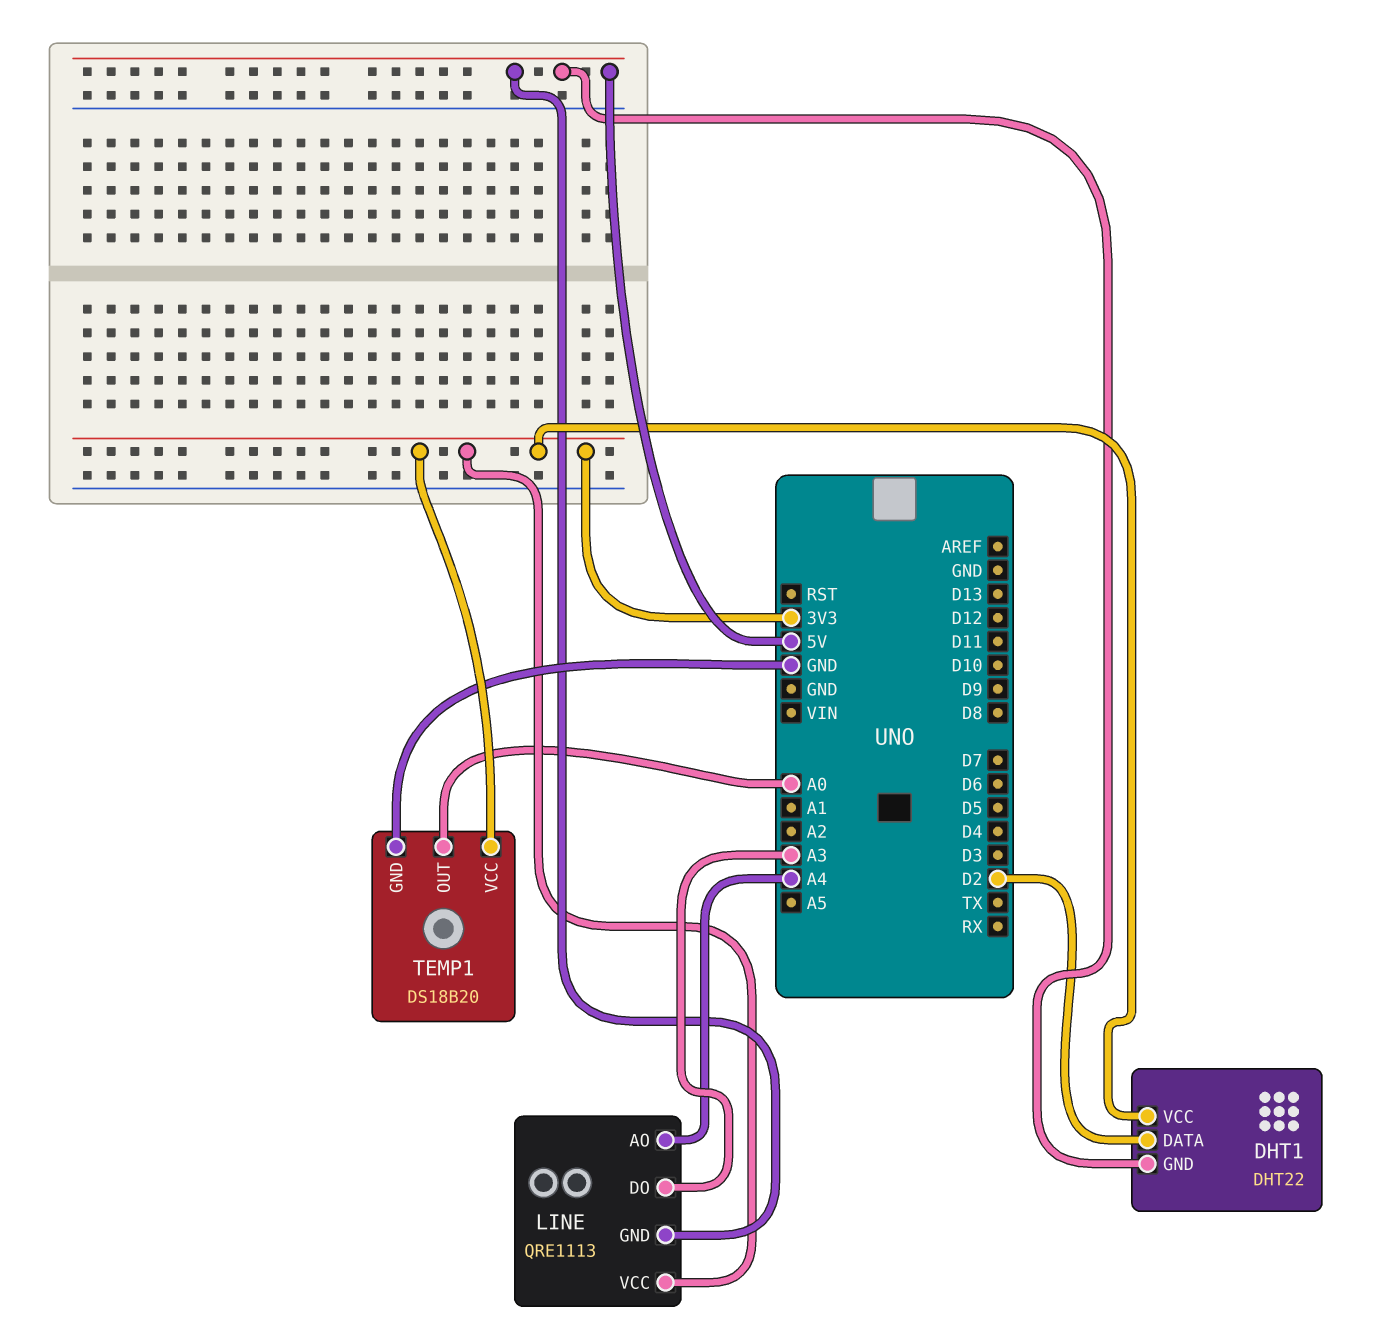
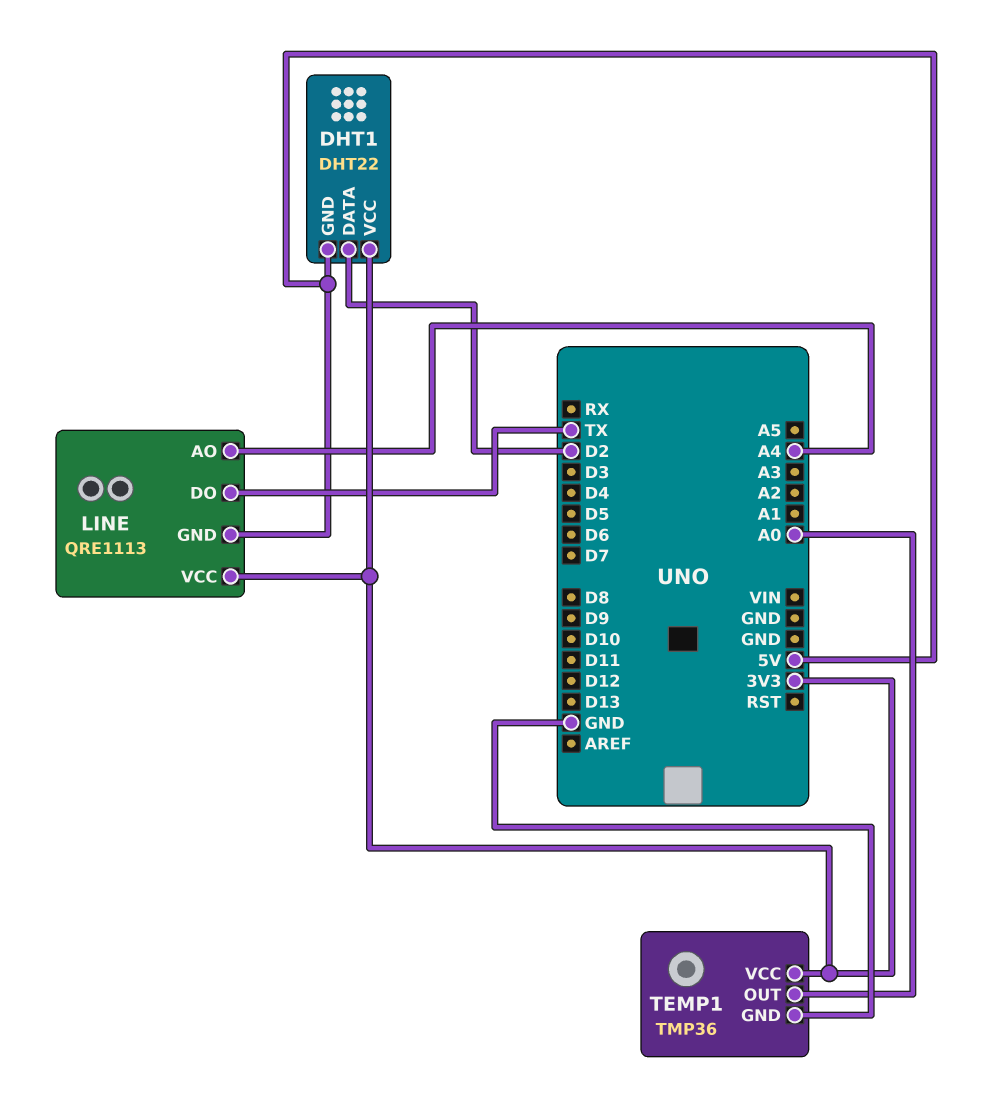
LINE pin DO: A3 -> TX
TEMP1: DS18B20 -> TMP36

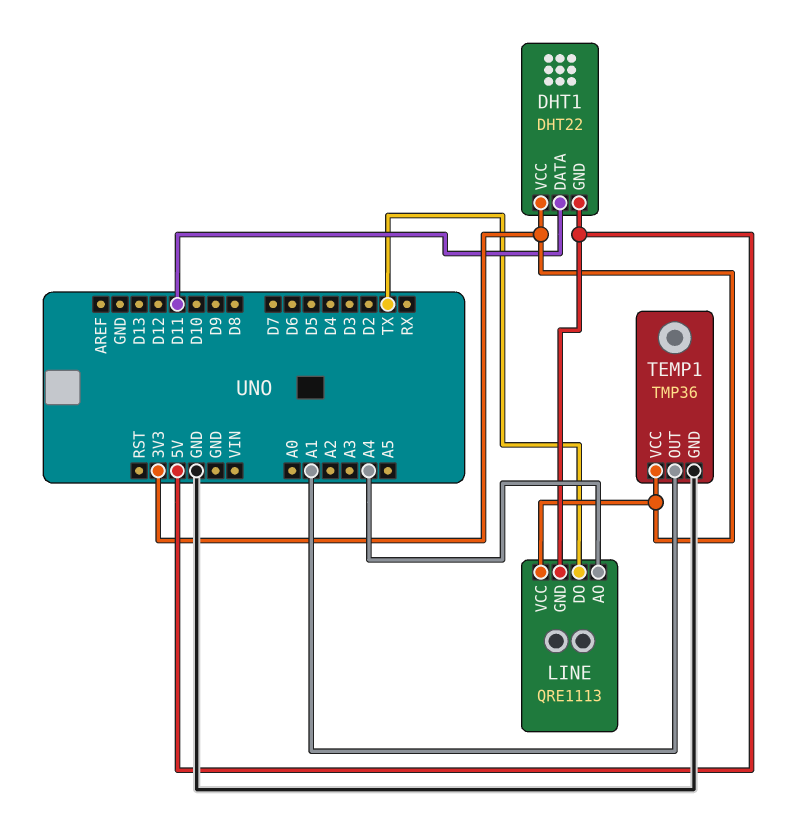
DHT1 pin DATA: D2 -> D11
TEMP1 pin OUT: A0 -> A1

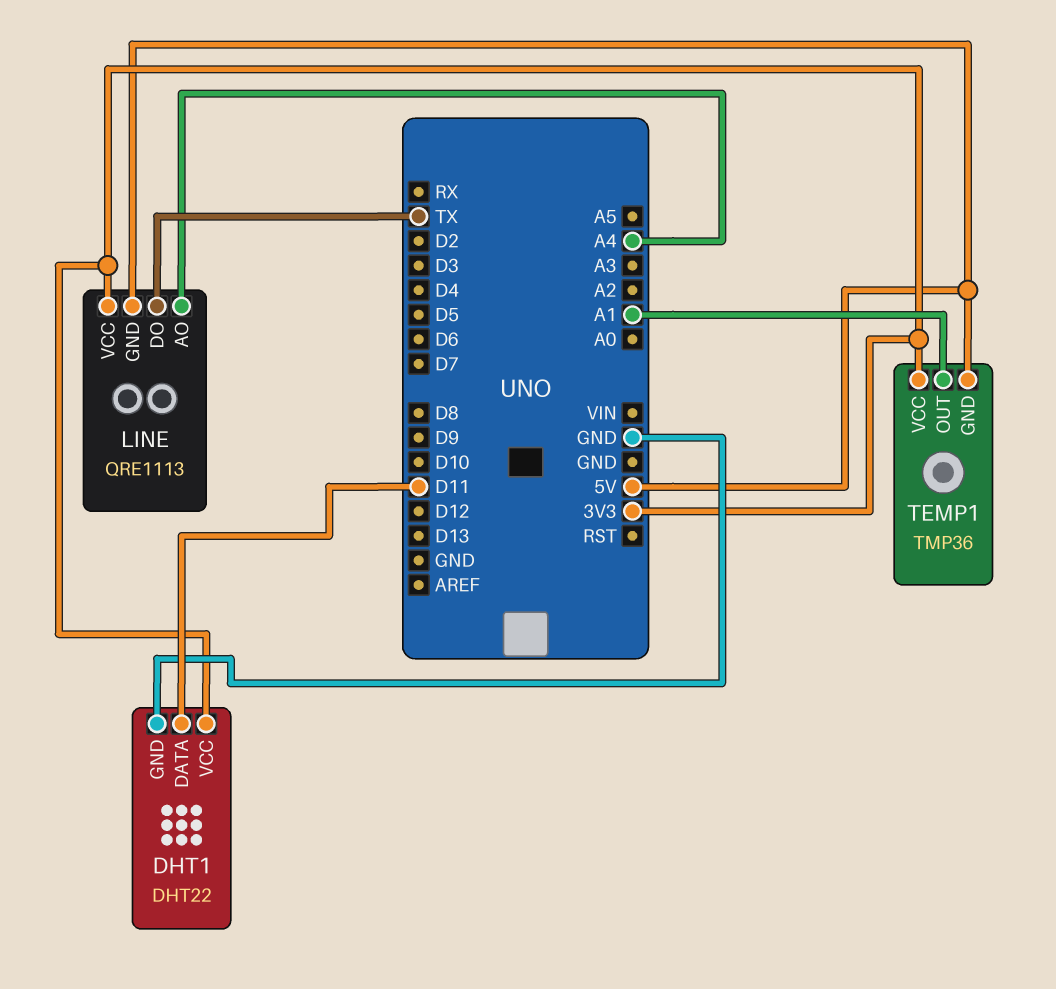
DHT1 pin GND: 5V -> GND
TEMP1 pin GND: GND -> 5V

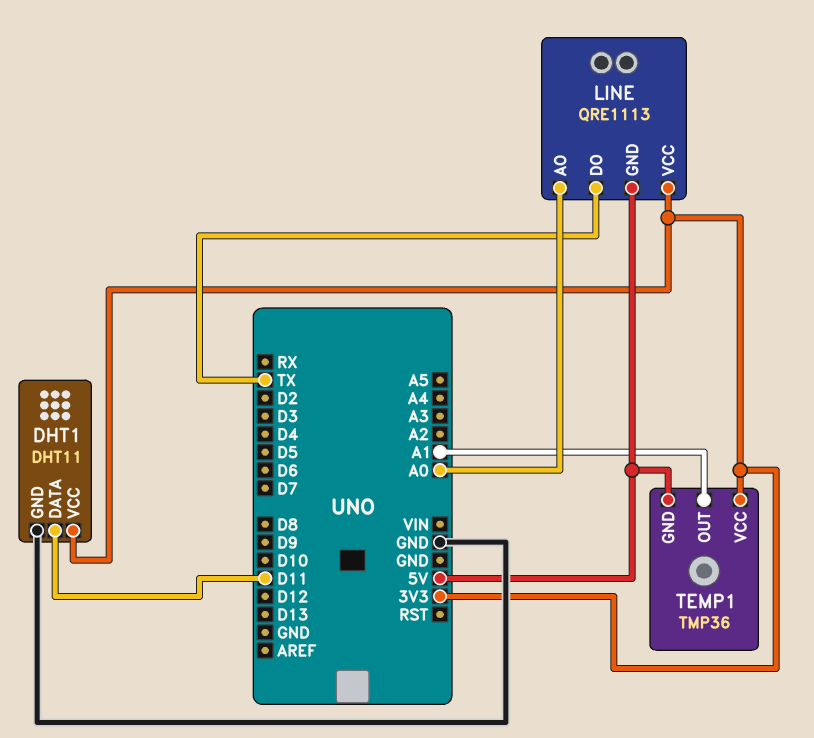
DHT1: DHT22 -> DHT11
LINE pin AO: A4 -> A0

